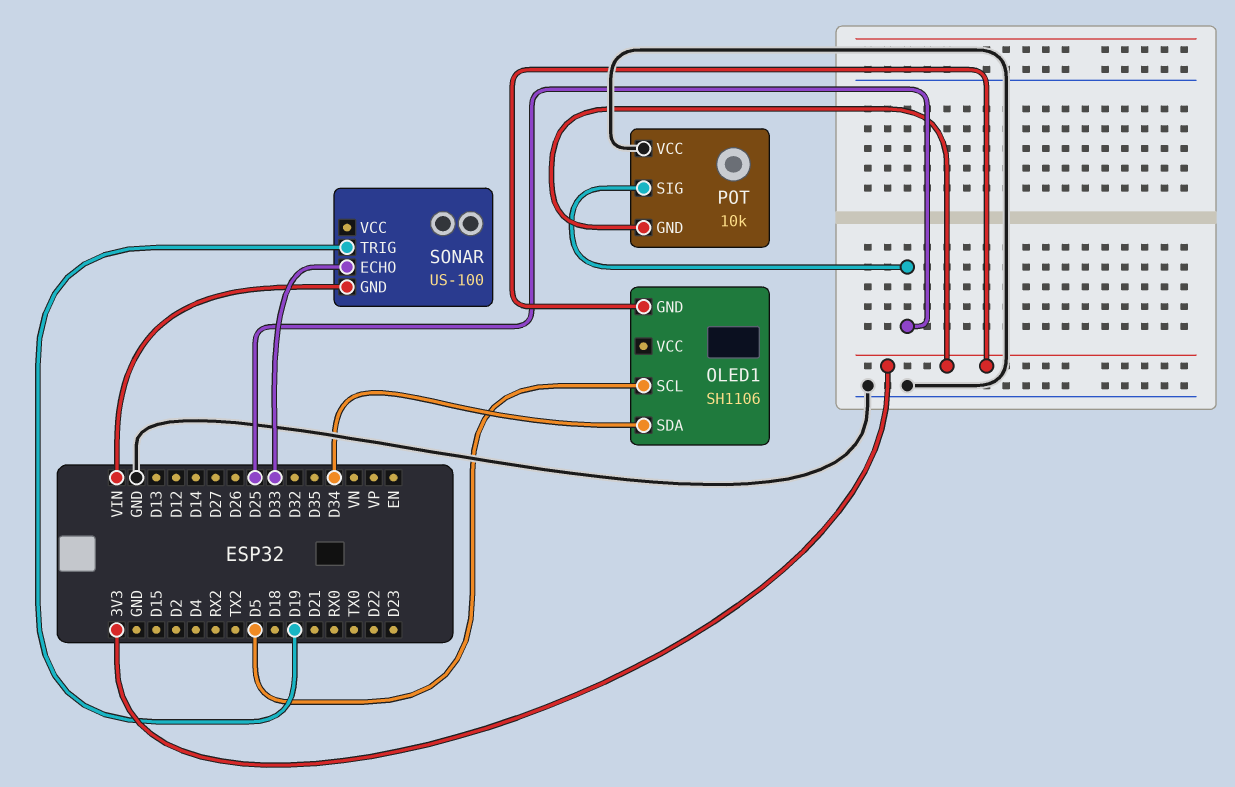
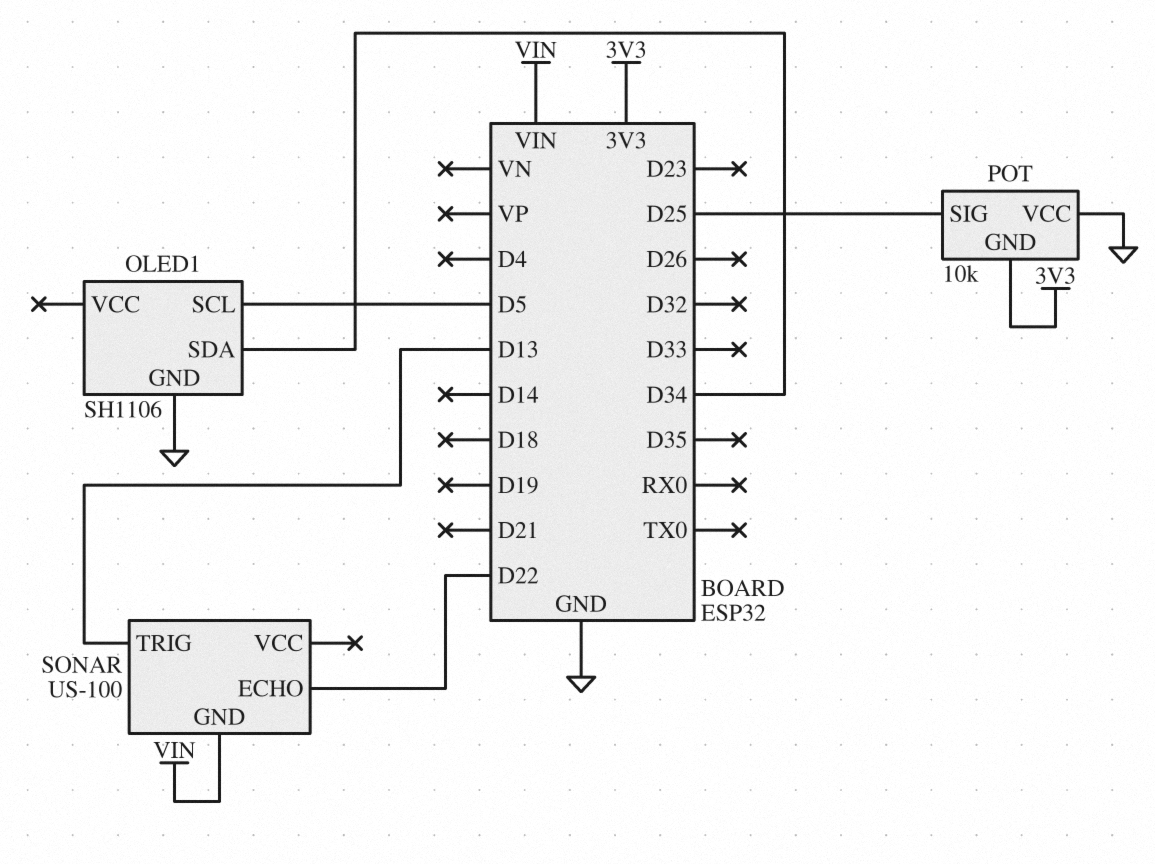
OLED1 pin GND: 3V3 -> GND
SONAR pin ECHO: D33 -> D22
SONAR pin TRIG: D19 -> D13

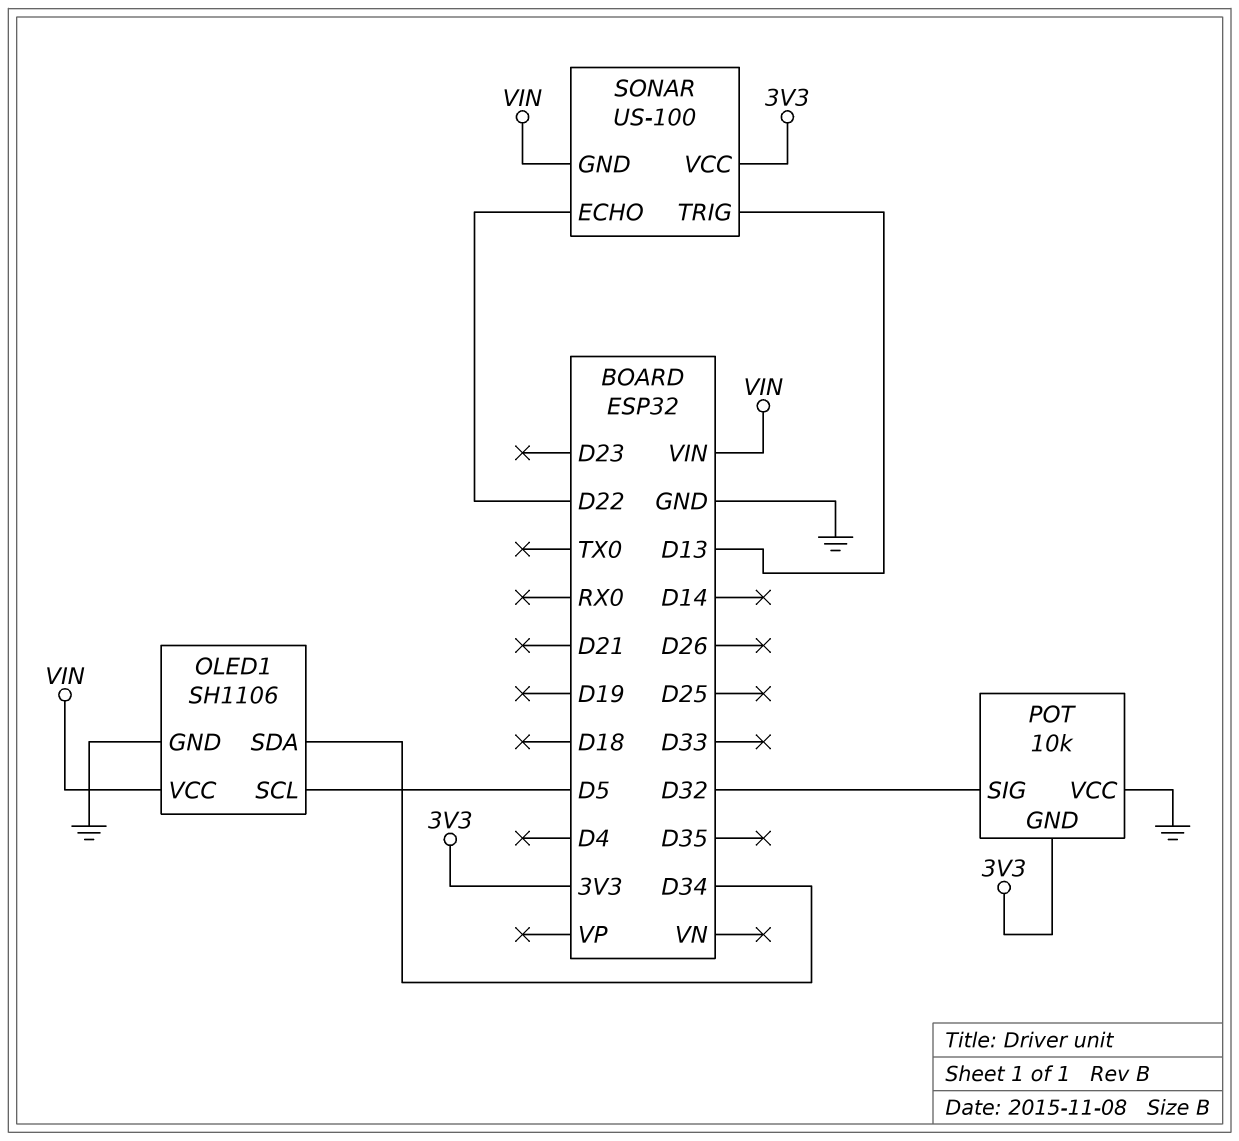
OLED1 pin VCC: none -> VIN
POT pin SIG: D25 -> D32
SONAR pin VCC: none -> 3V3

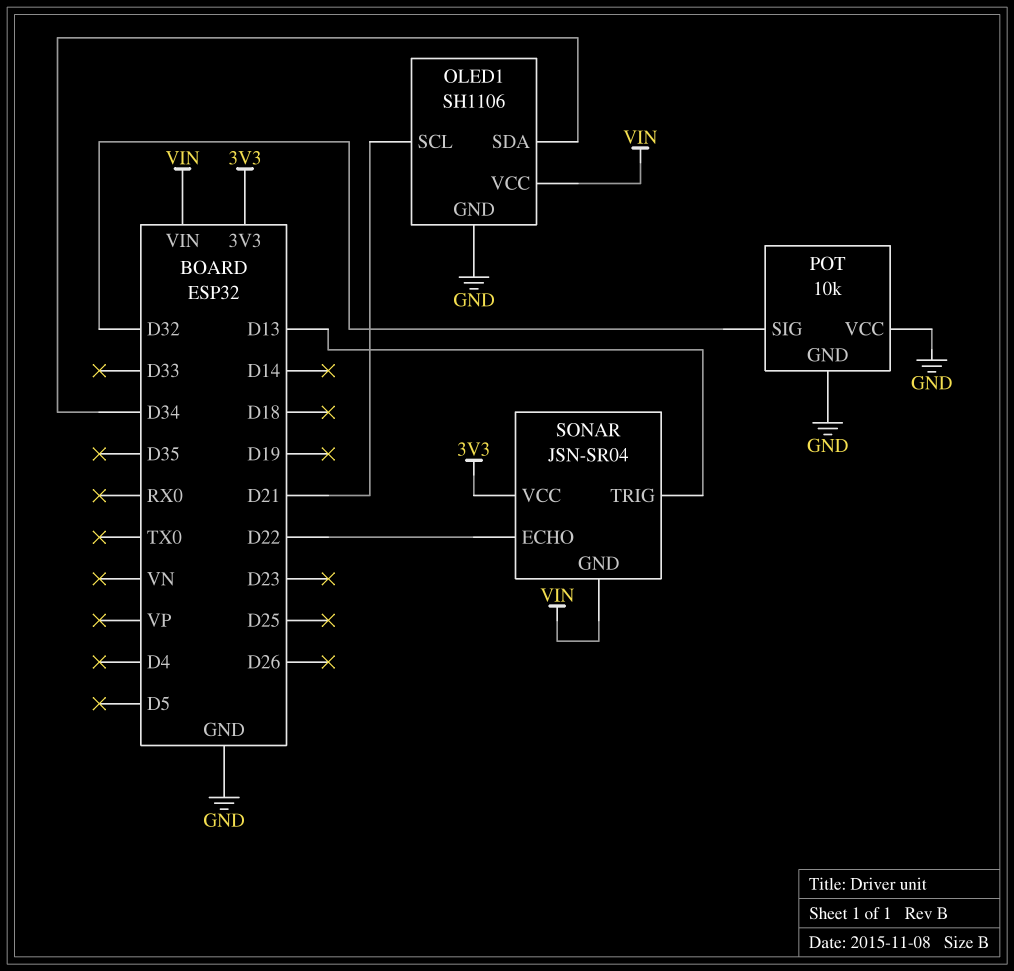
OLED1 pin SCL: D5 -> D21
POT pin GND: 3V3 -> GND
SONAR: US-100 -> JSN-SR04

